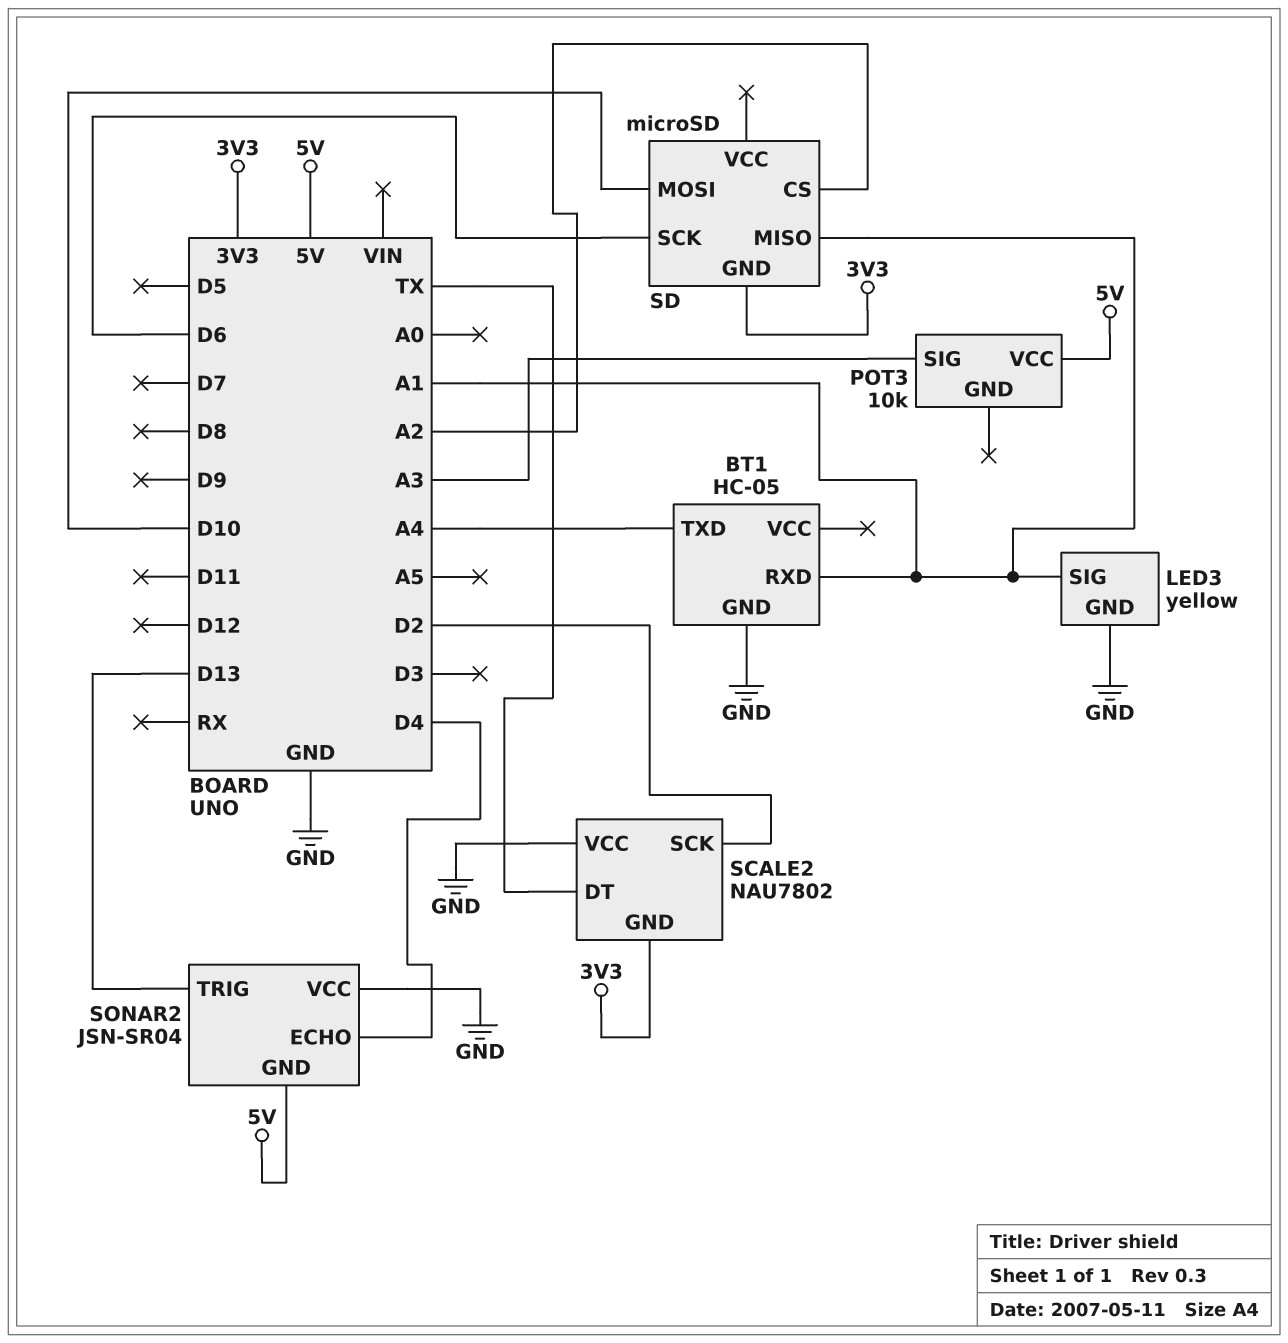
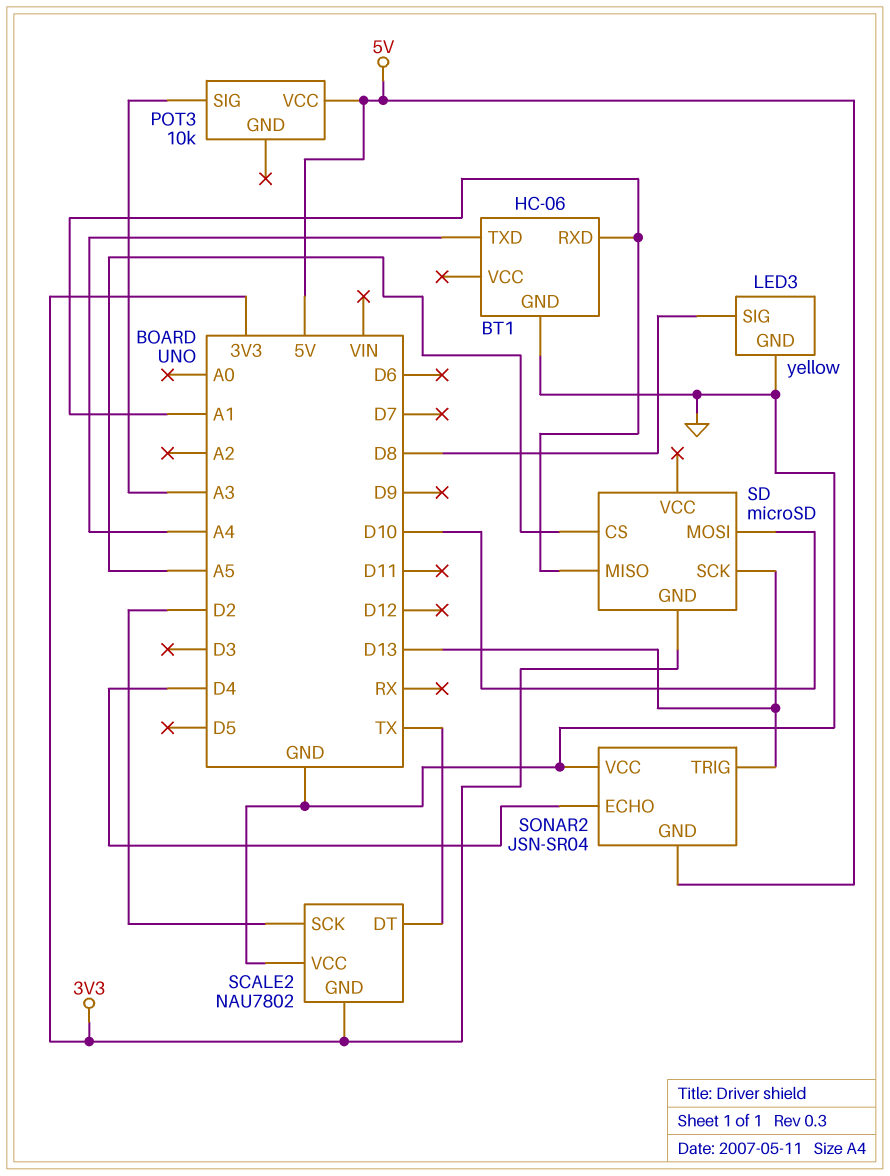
BT1: HC-05 -> HC-06
LED3 pin SIG: A1 -> D8
SD pin CS: A2 -> A5
SD pin SCK: D6 -> D13

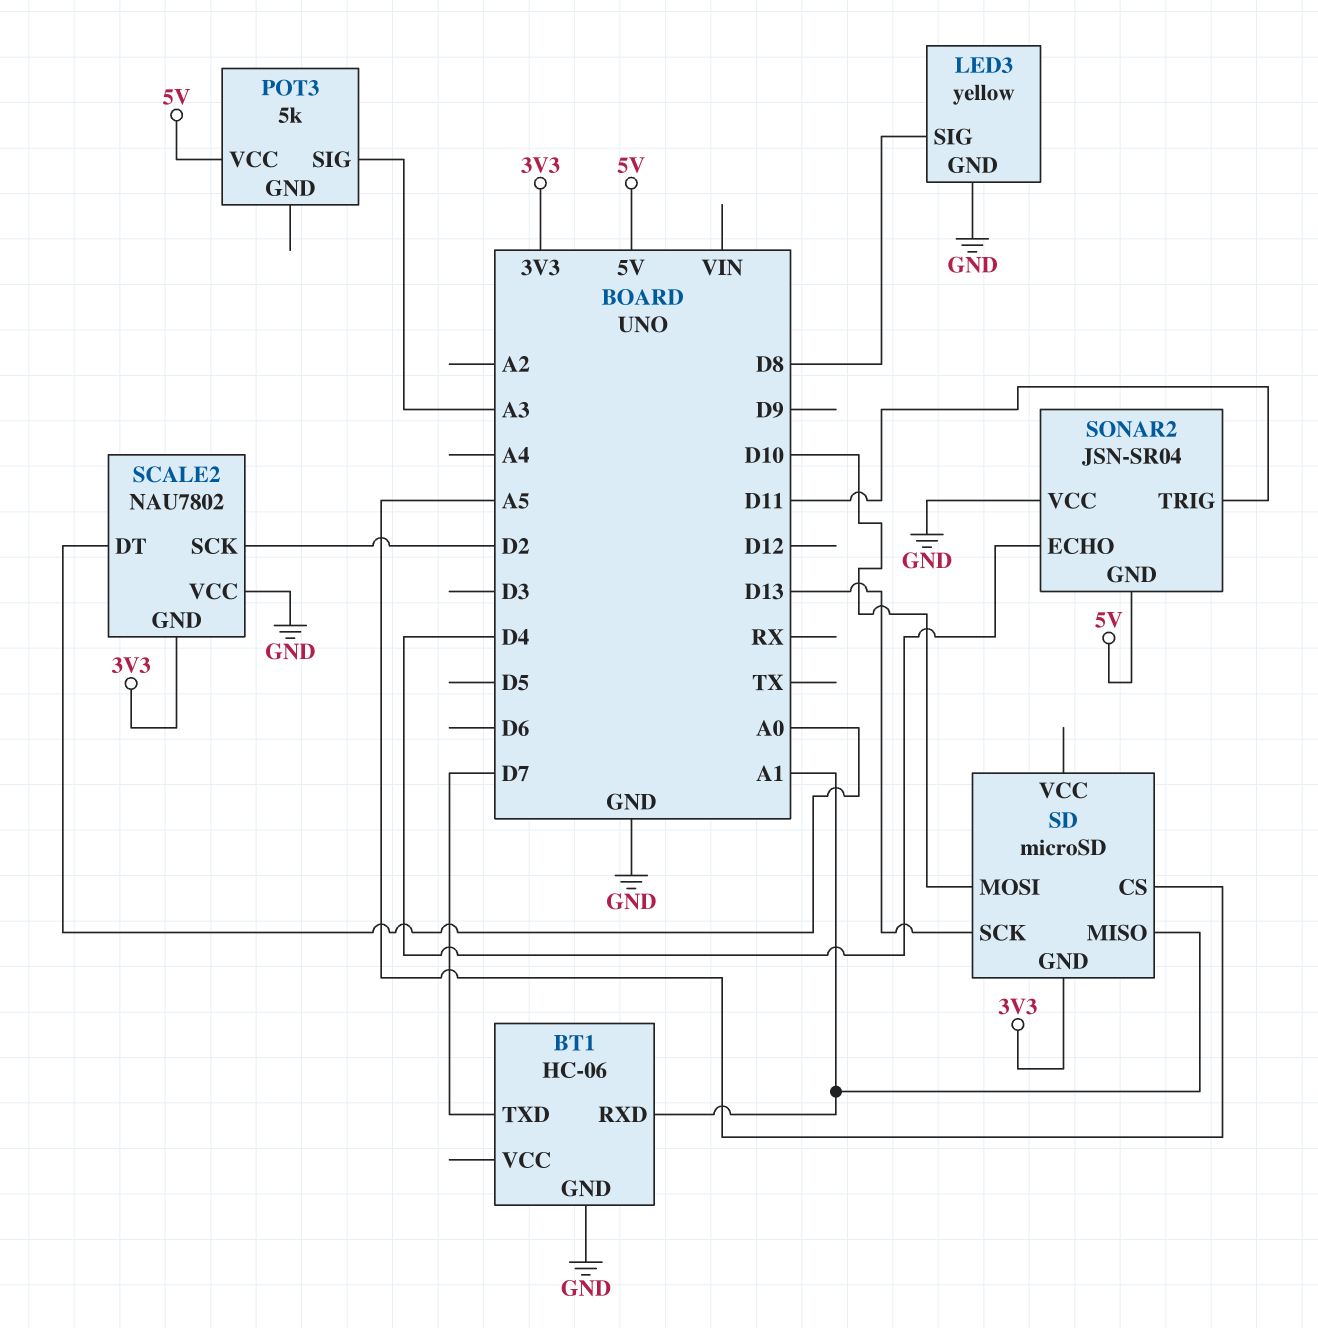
BT1 pin TXD: A4 -> D7
POT3: 10k -> 5k
SCALE2 pin DT: TX -> A0
SONAR2 pin TRIG: D13 -> D11

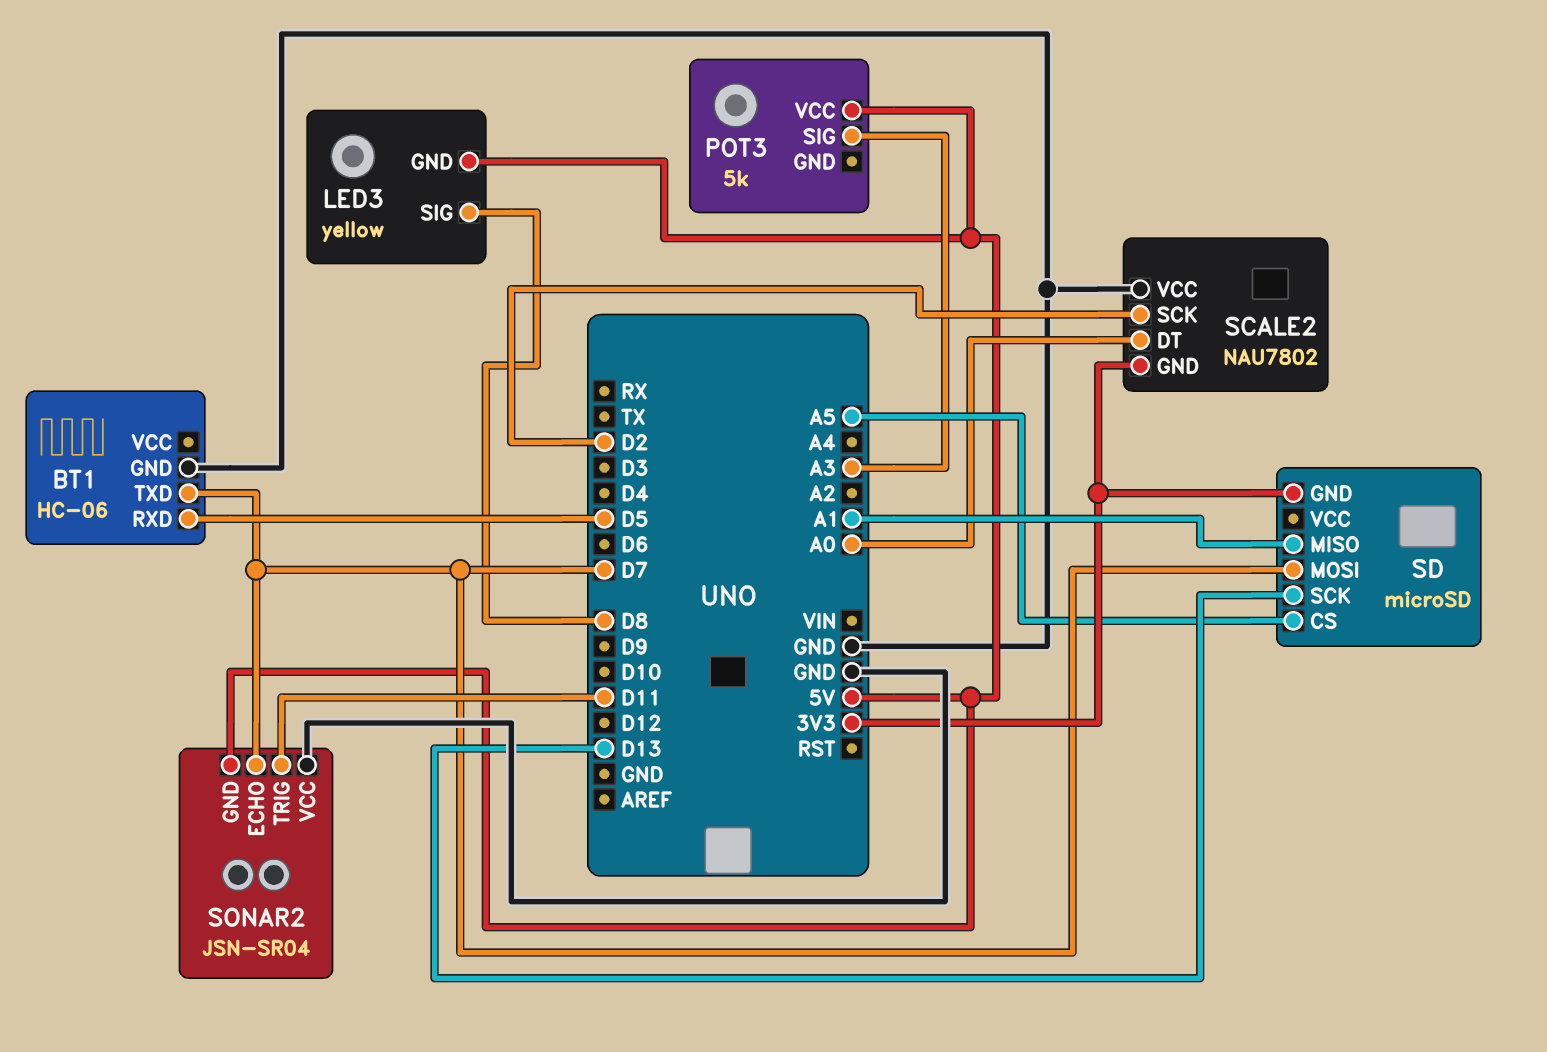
BT1 pin RXD: A1 -> D5
LED3 pin GND: GND -> 5V
SD pin MOSI: D10 -> D7
SONAR2 pin ECHO: D4 -> D7

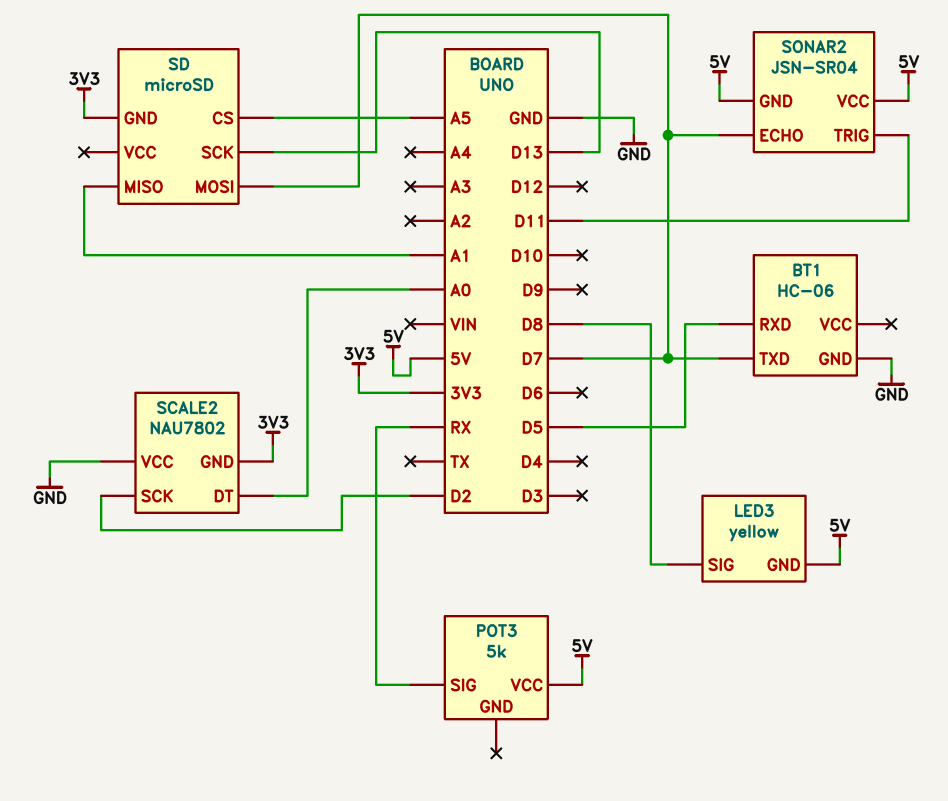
POT3 pin SIG: A3 -> RX
SONAR2 pin VCC: GND -> 5V

